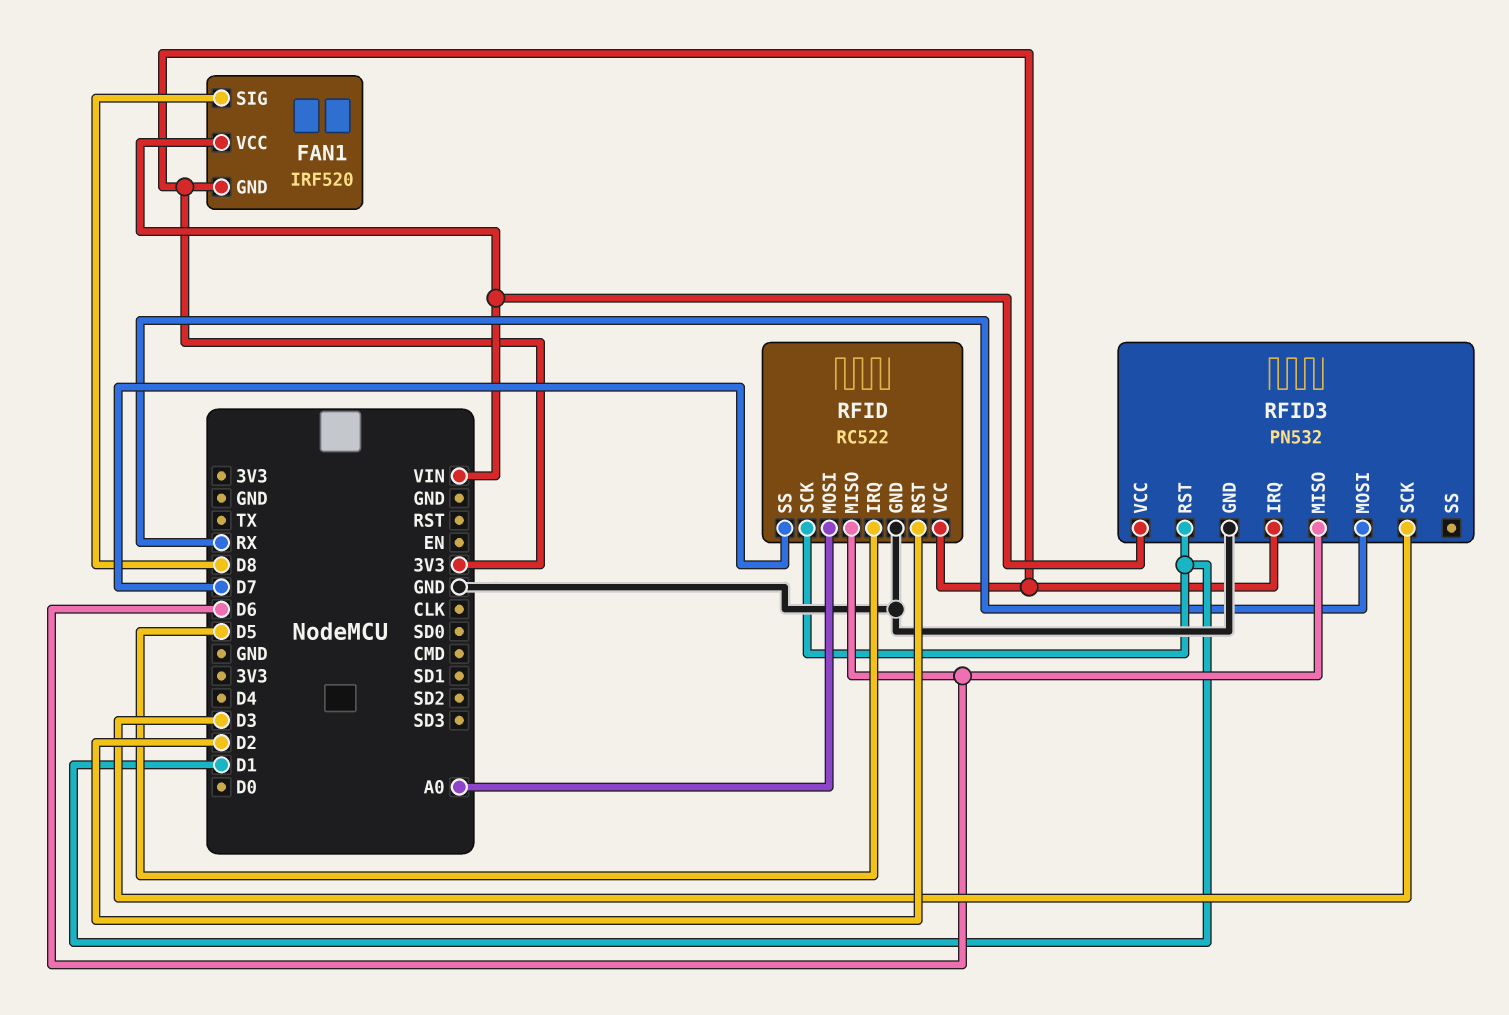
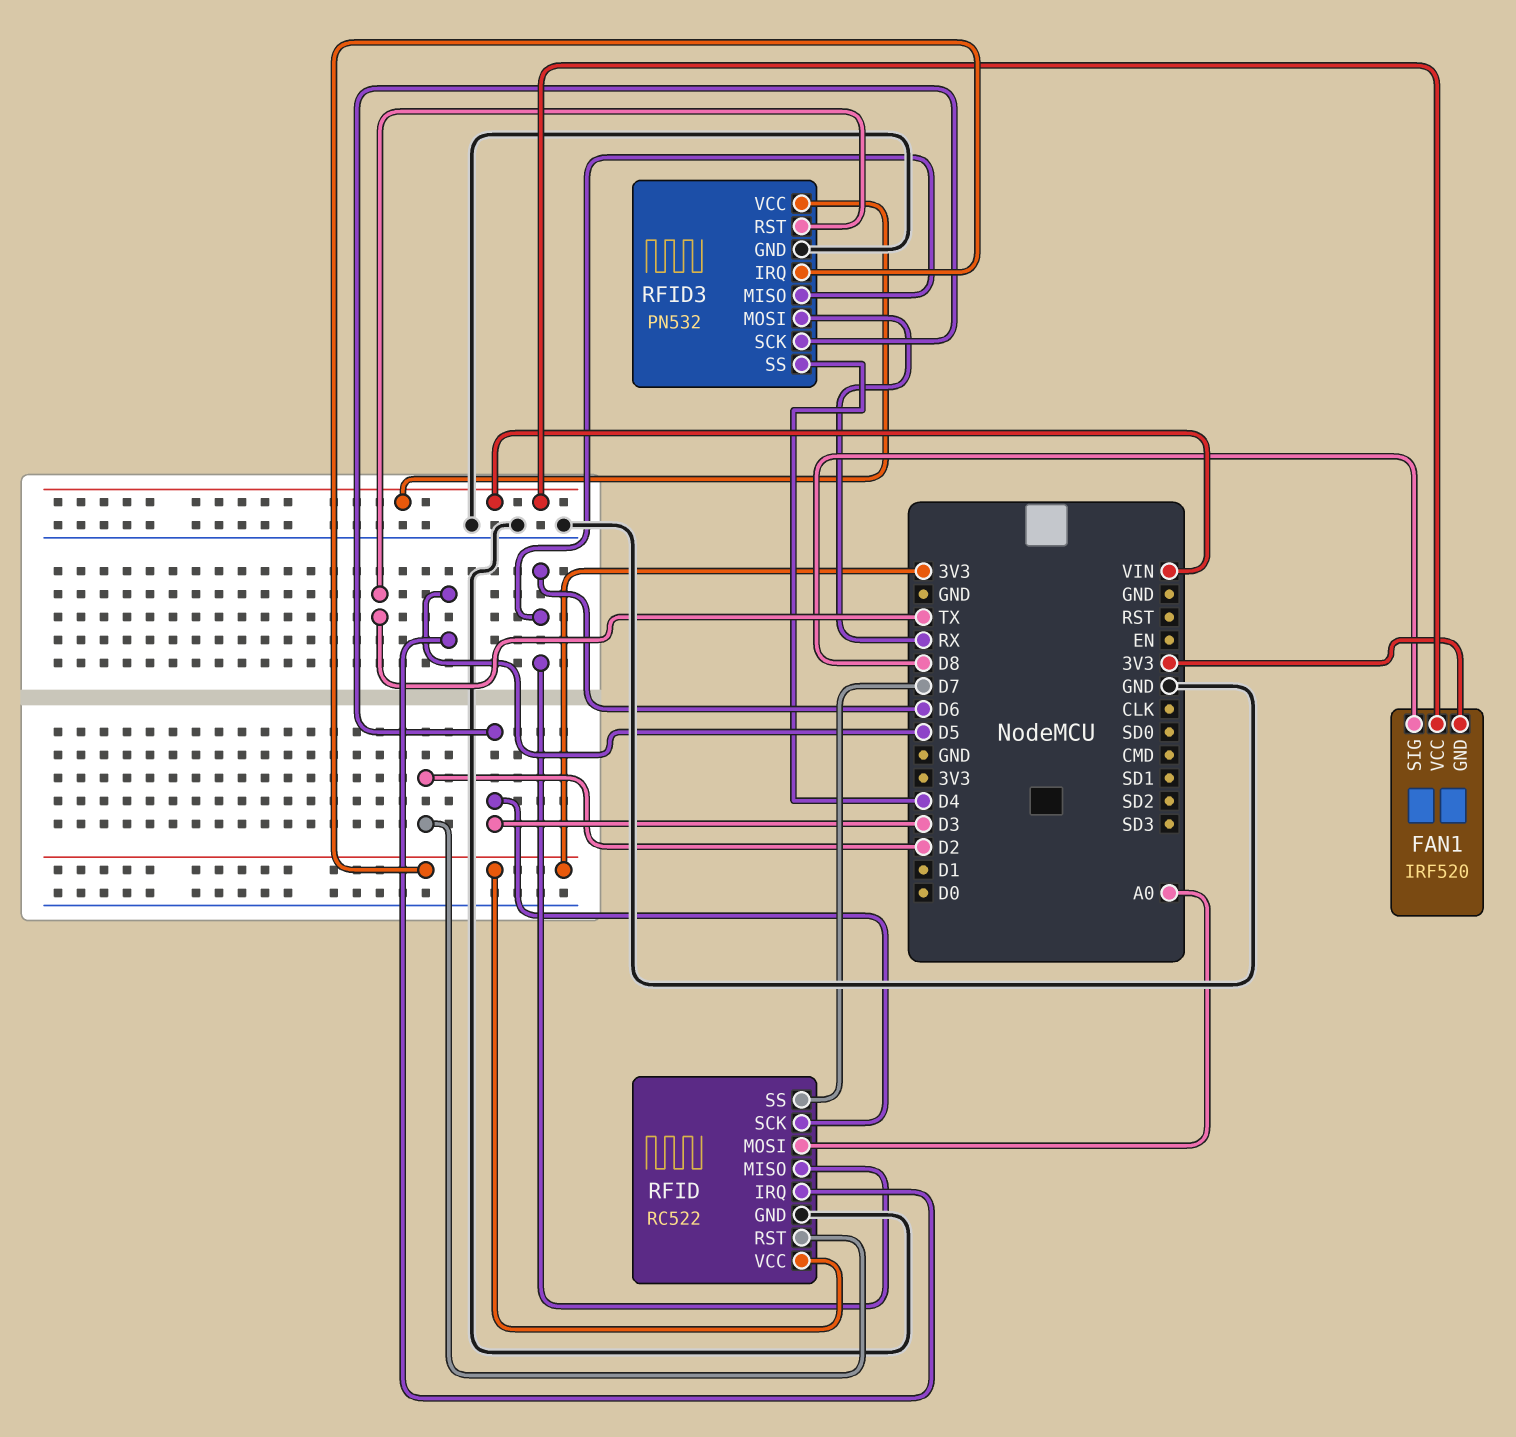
RFID pin SCK: D1 -> D3
RFID3 pin RST: D1 -> TX
RFID3 pin SS: none -> D4

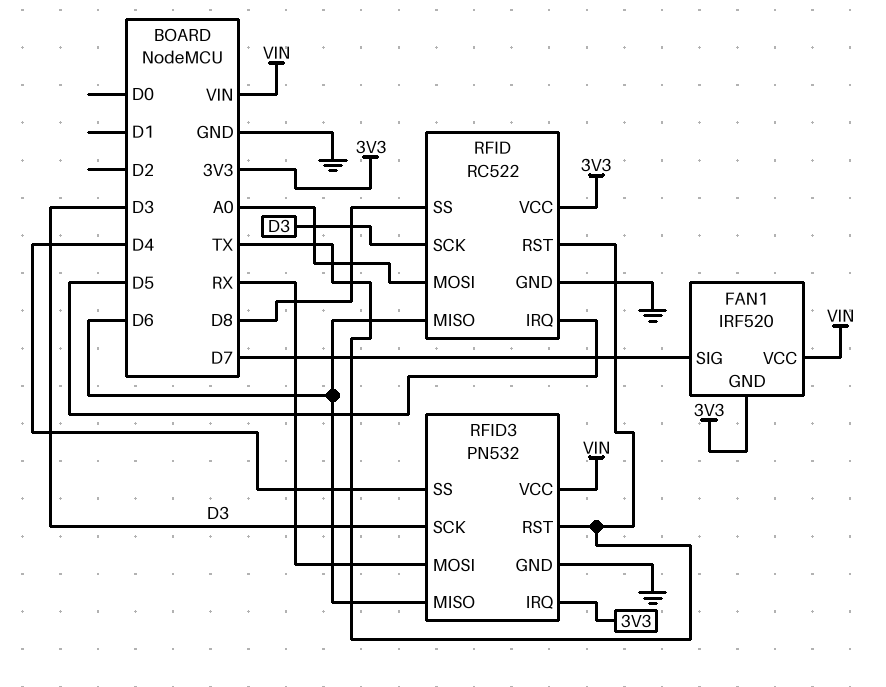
FAN1 pin SIG: D8 -> D7
RFID pin RST: D2 -> TX
RFID pin SS: D7 -> D8

